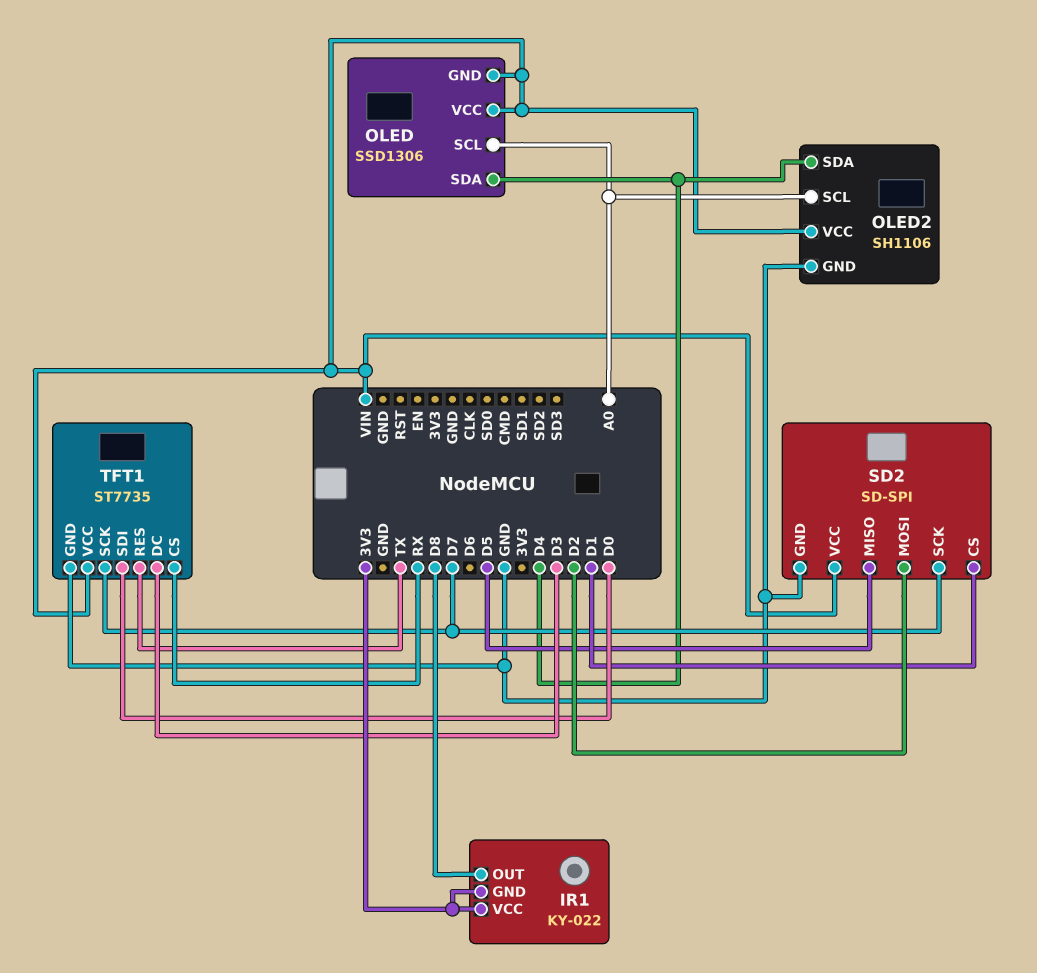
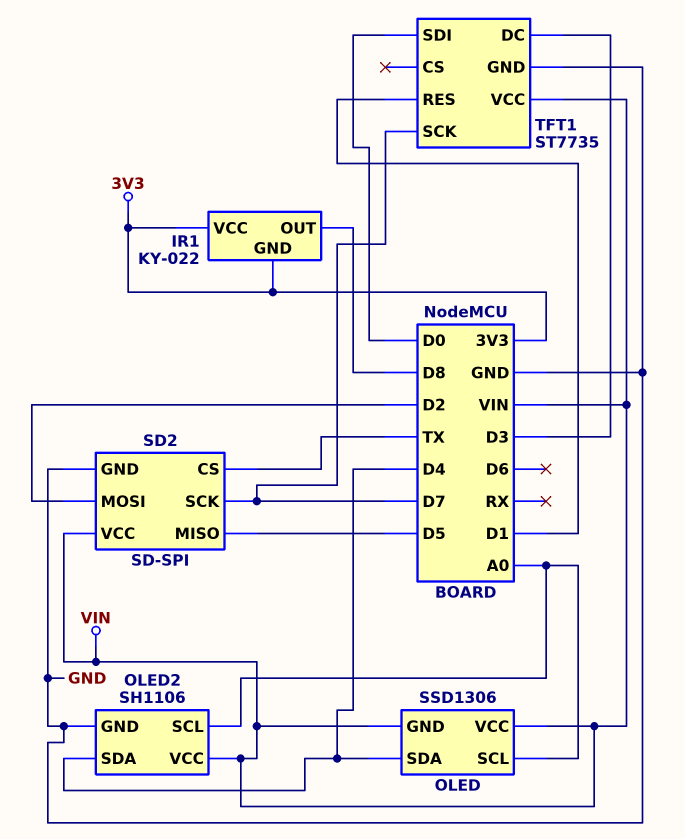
SD2 pin CS: D1 -> TX
TFT1 pin CS: RX -> none
TFT1 pin RES: TX -> D1

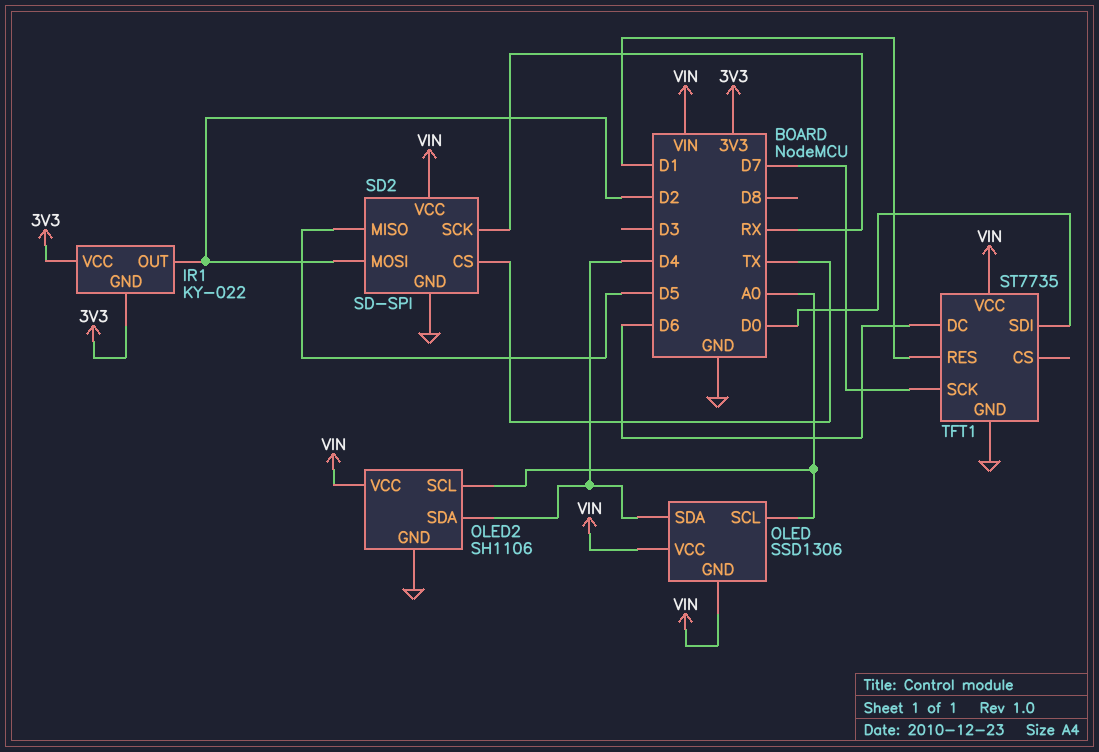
IR1 pin OUT: D8 -> D2
SD2 pin SCK: D7 -> RX
TFT1 pin DC: D3 -> D6

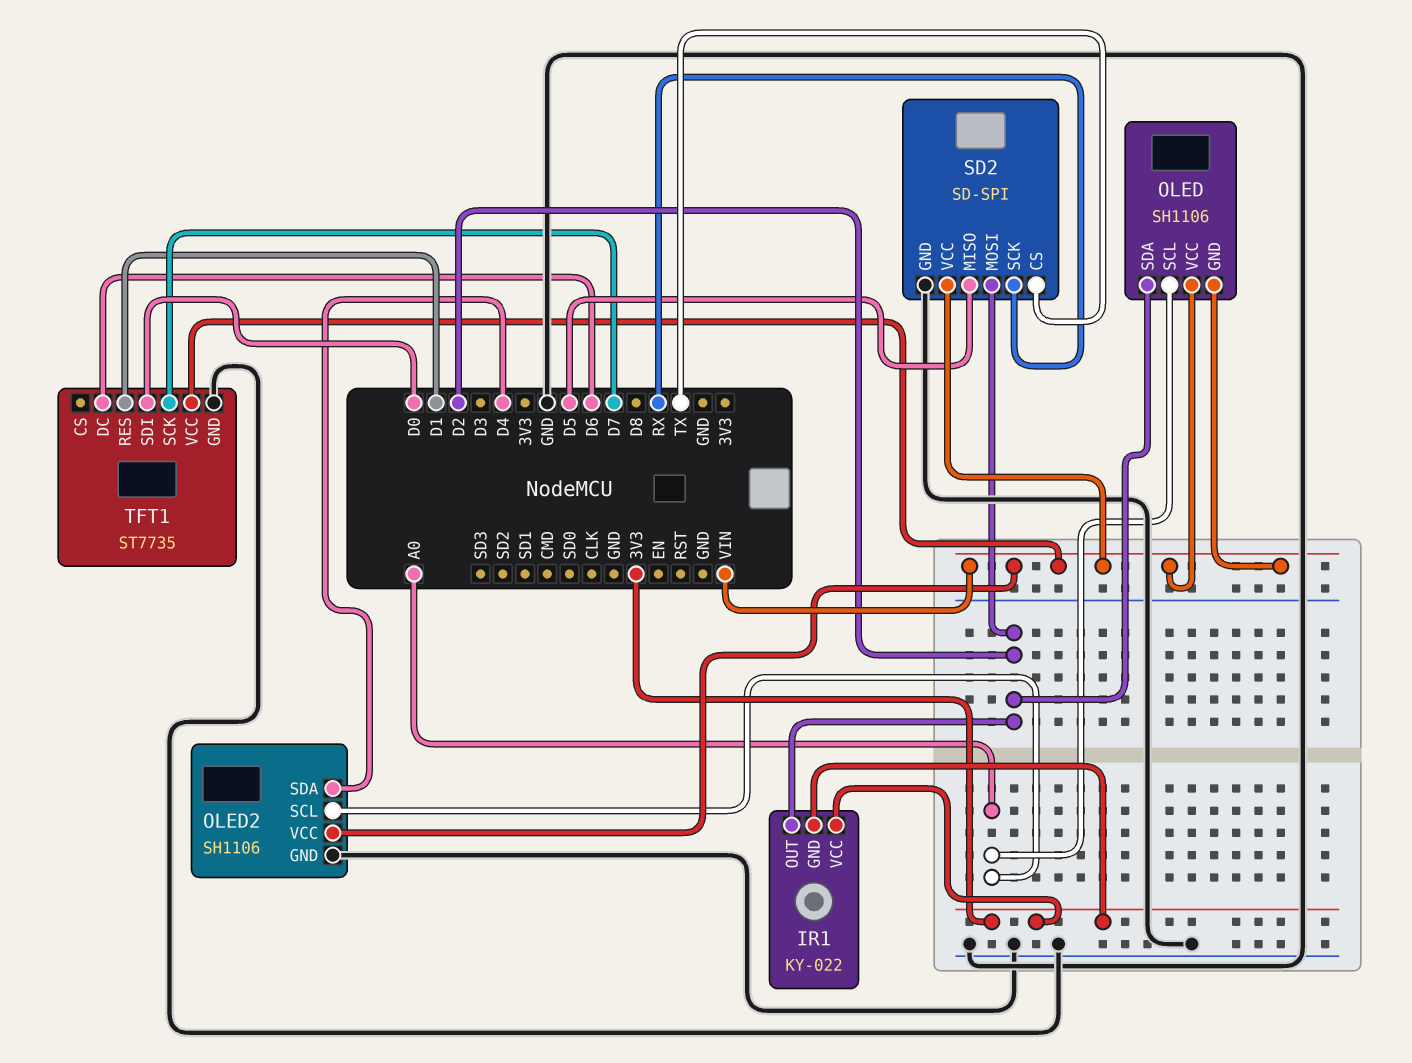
OLED: SSD1306 -> SH1106
OLED pin SDA: D4 -> D2

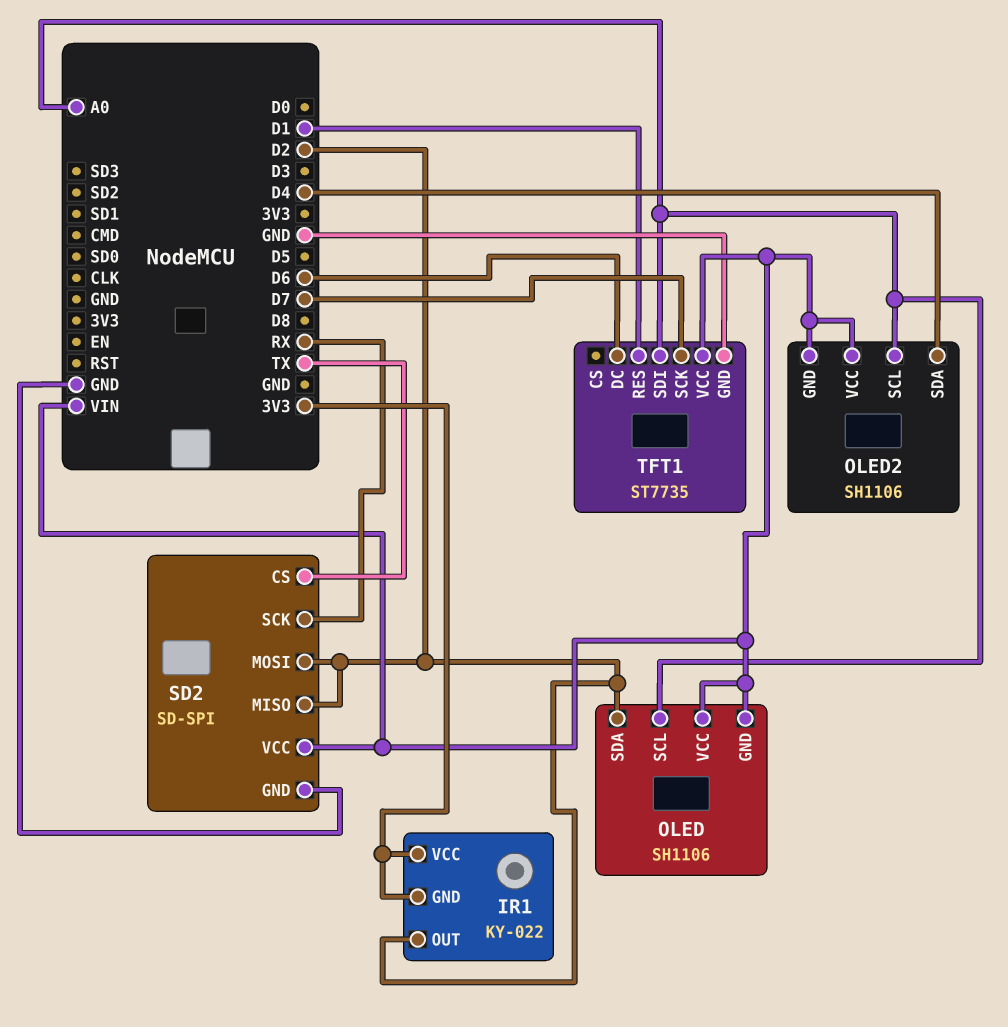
OLED2 pin GND: GND -> VIN
SD2 pin MISO: D5 -> D2
TFT1 pin SDI: D0 -> A0

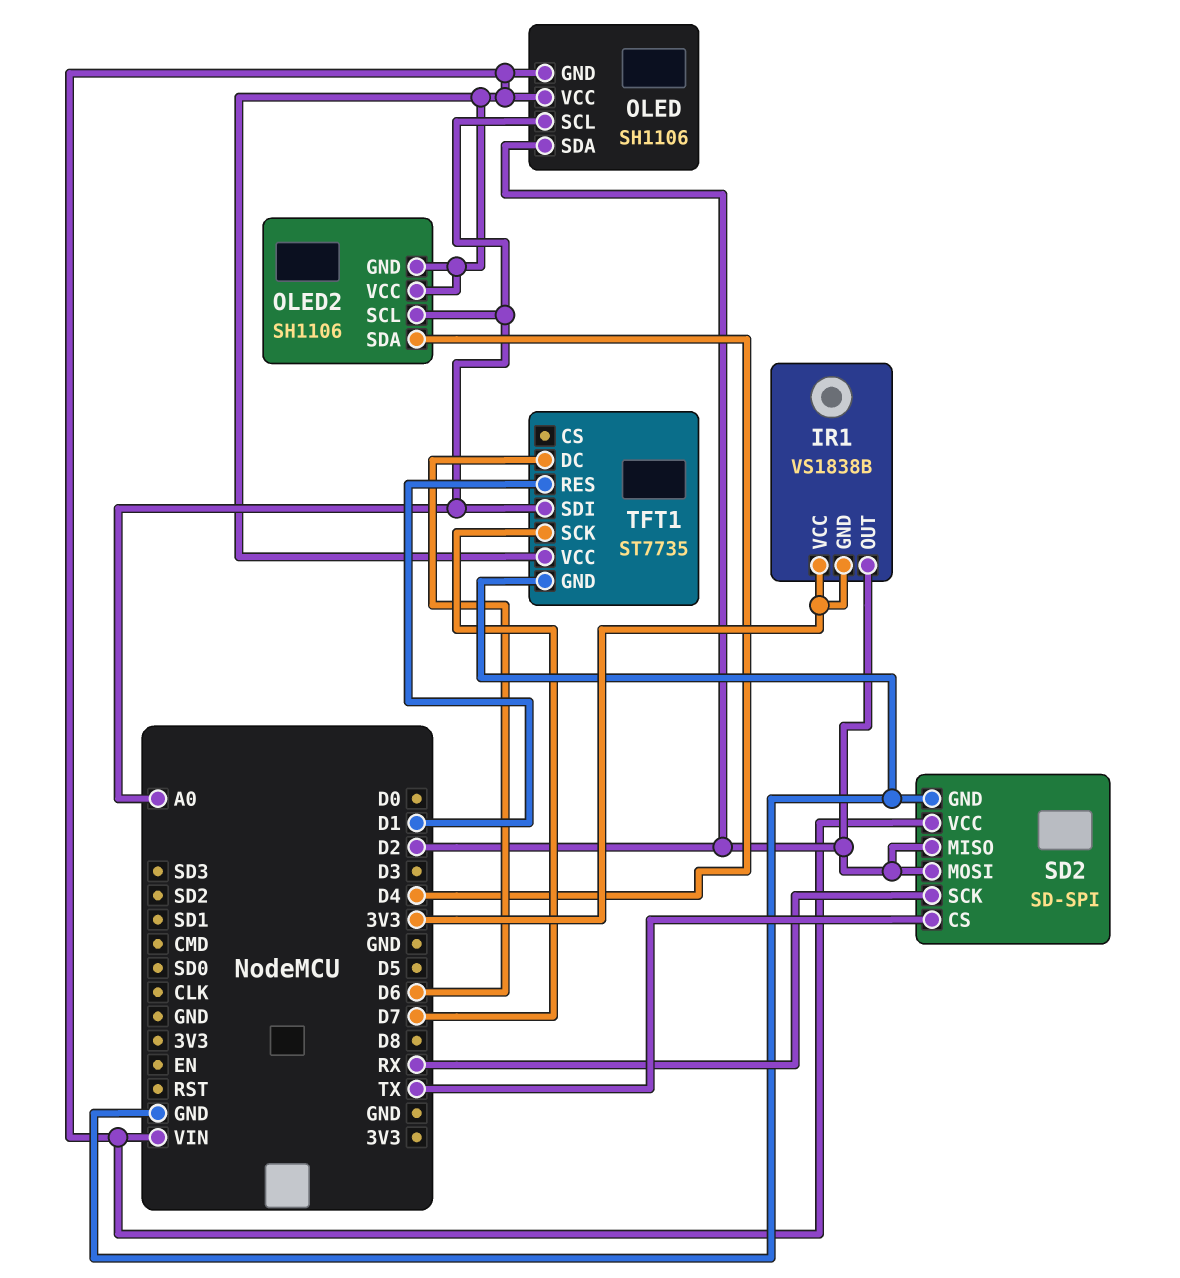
IR1: KY-022 -> VS1838B

